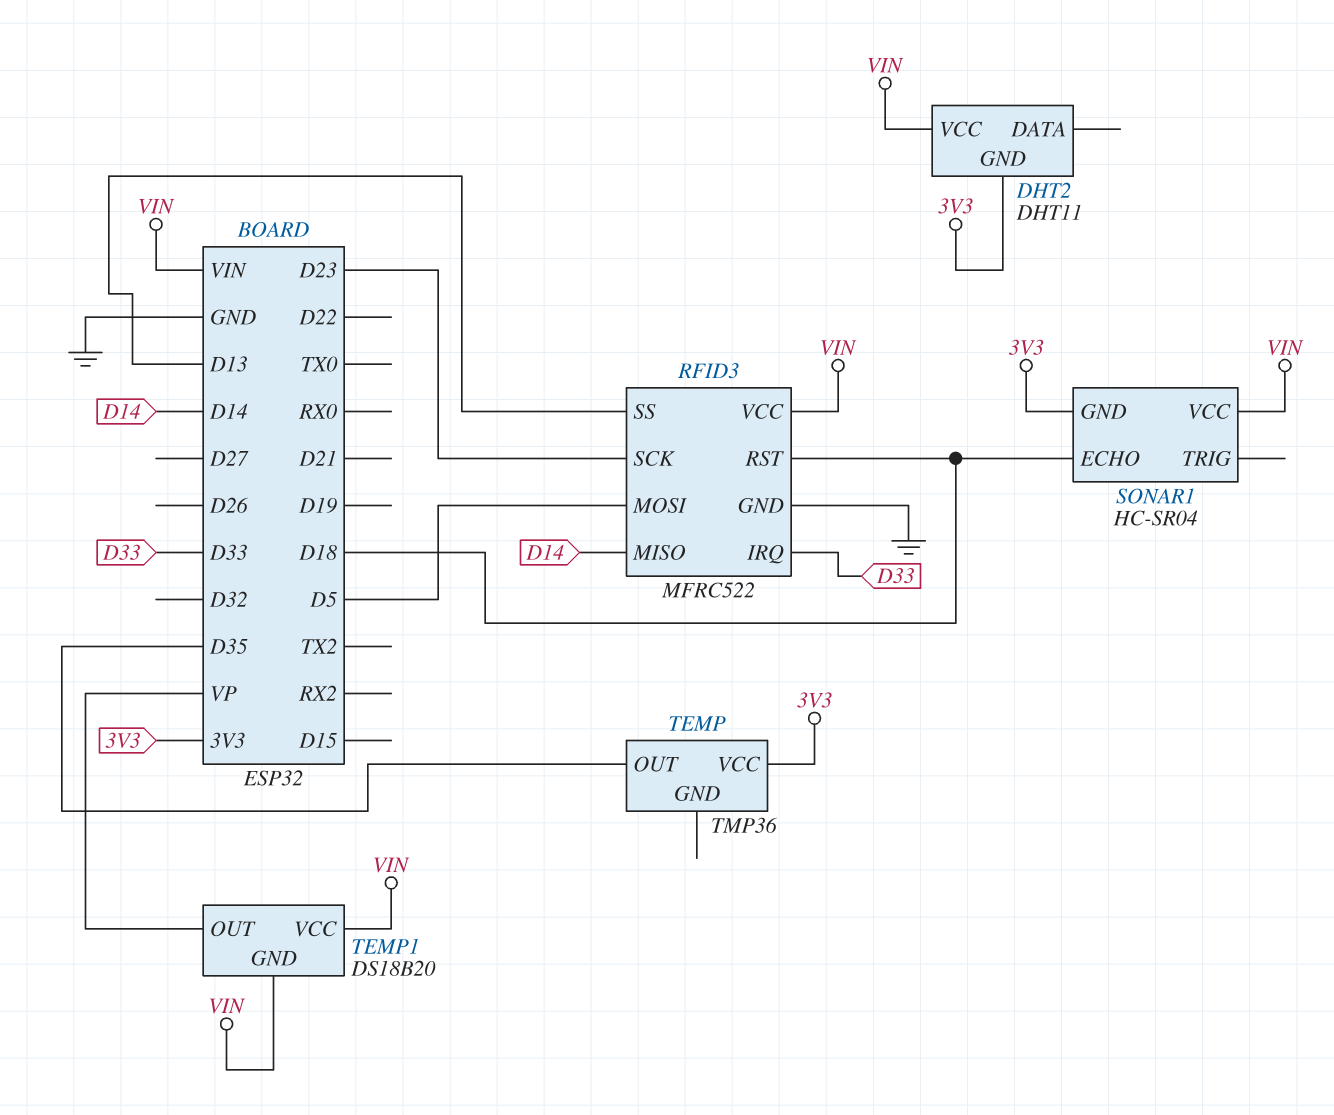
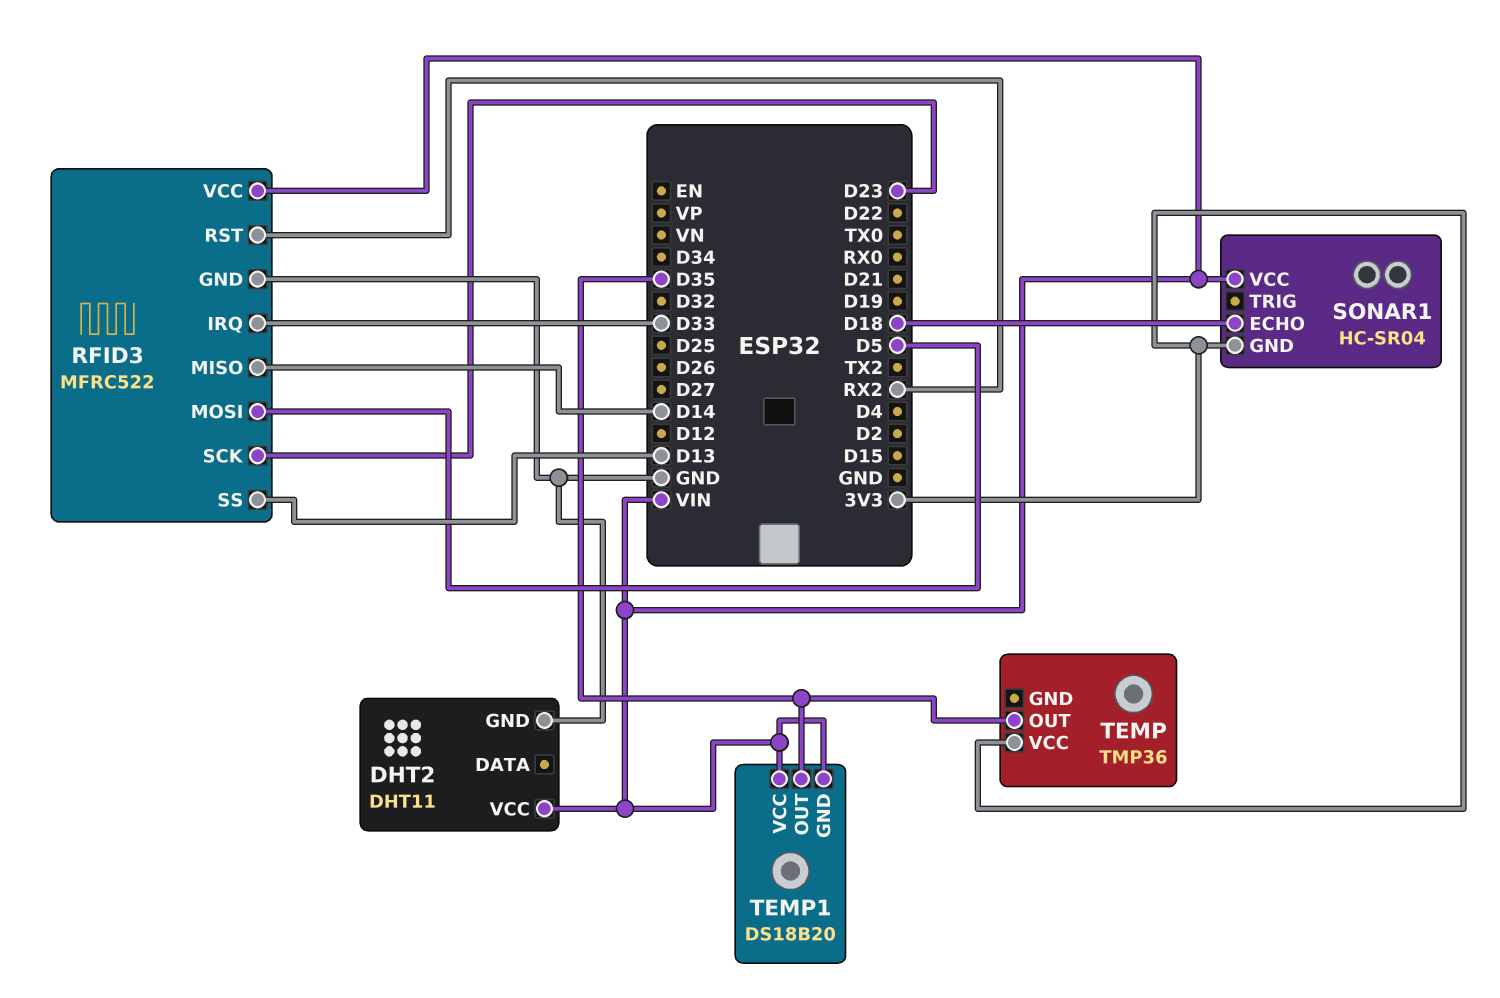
DHT2 pin GND: 3V3 -> GND
RFID3 pin RST: D18 -> RX2
TEMP1 pin OUT: VP -> D35

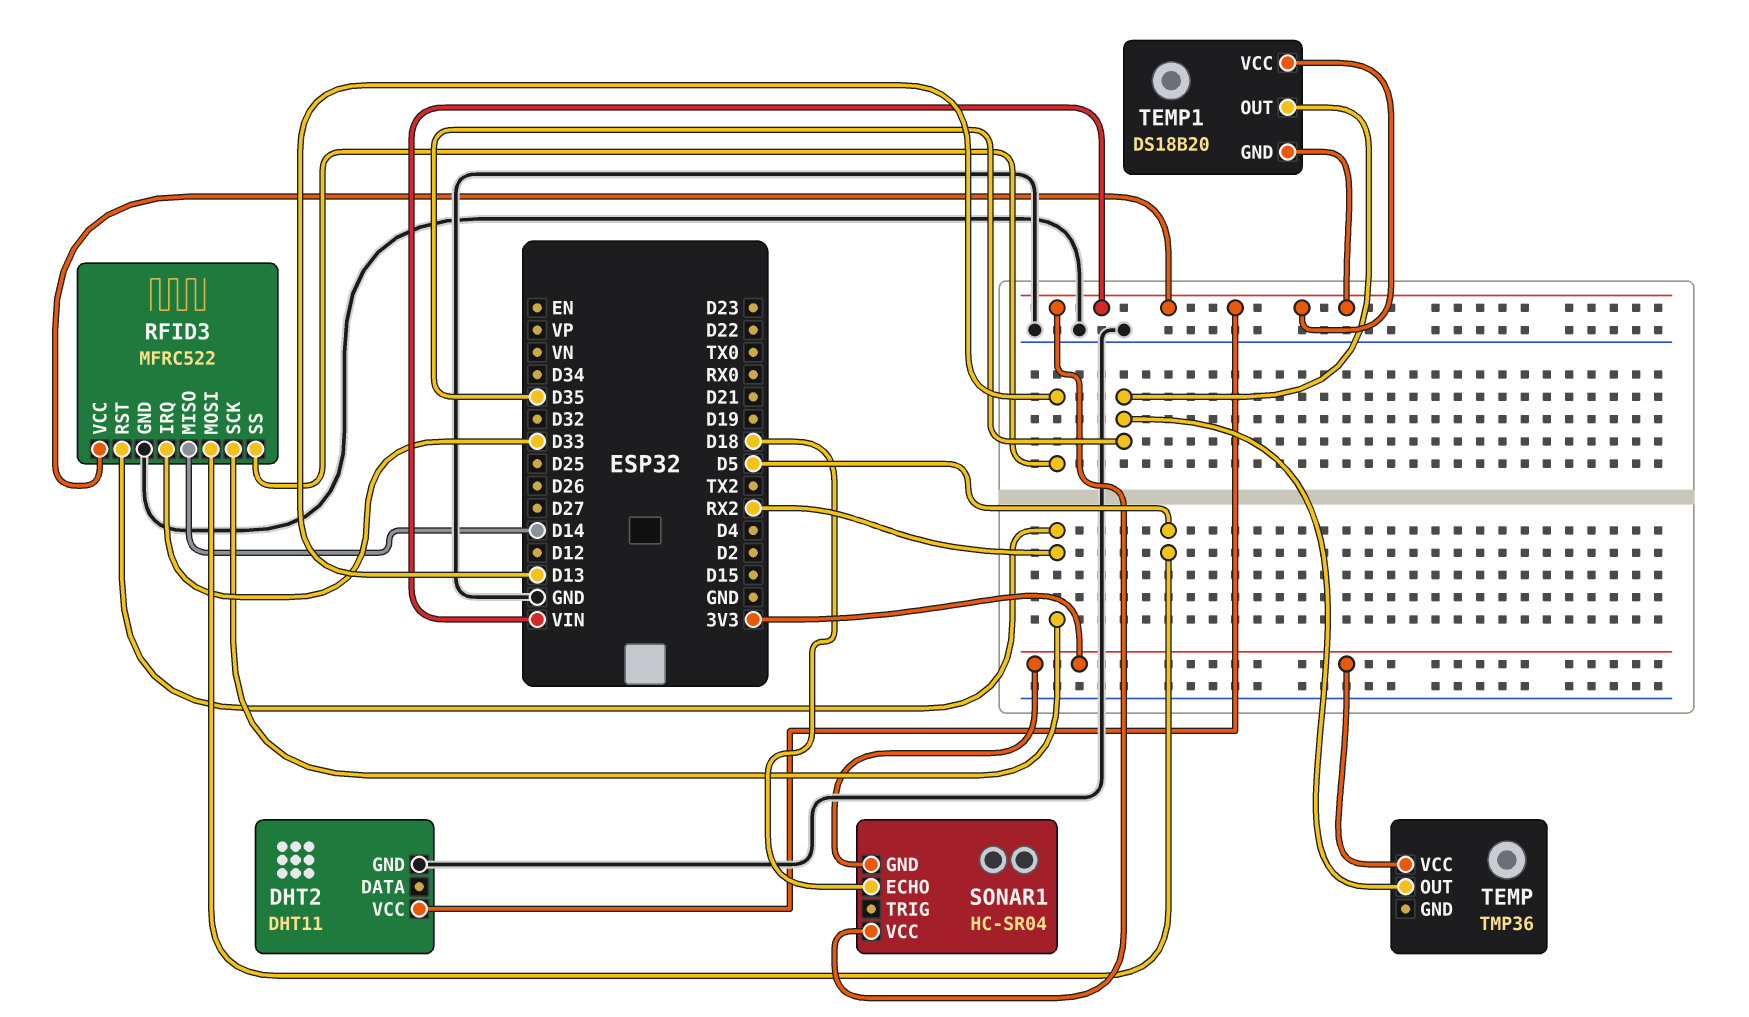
RFID3 pin SCK: D23 -> RX2

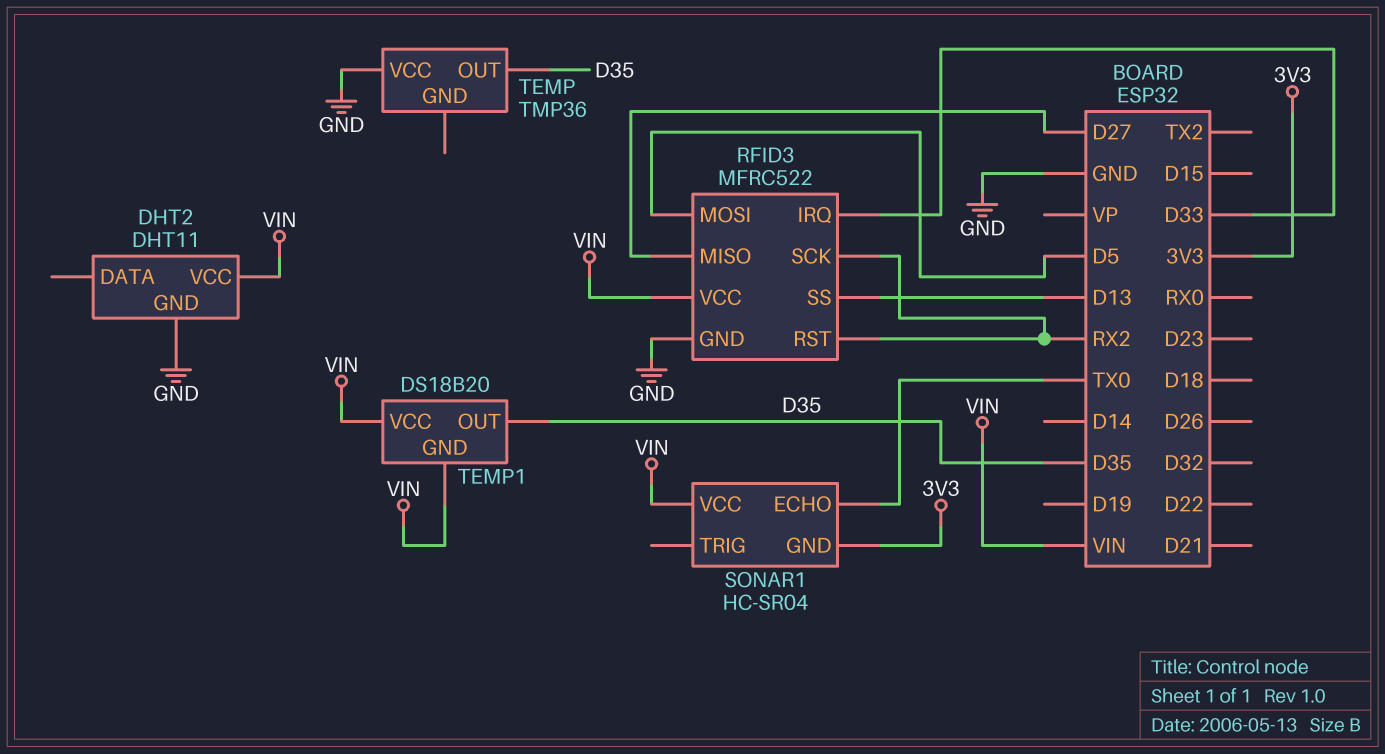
RFID3 pin MISO: D14 -> D27
SONAR1 pin ECHO: D18 -> TX0
TEMP pin VCC: 3V3 -> GND

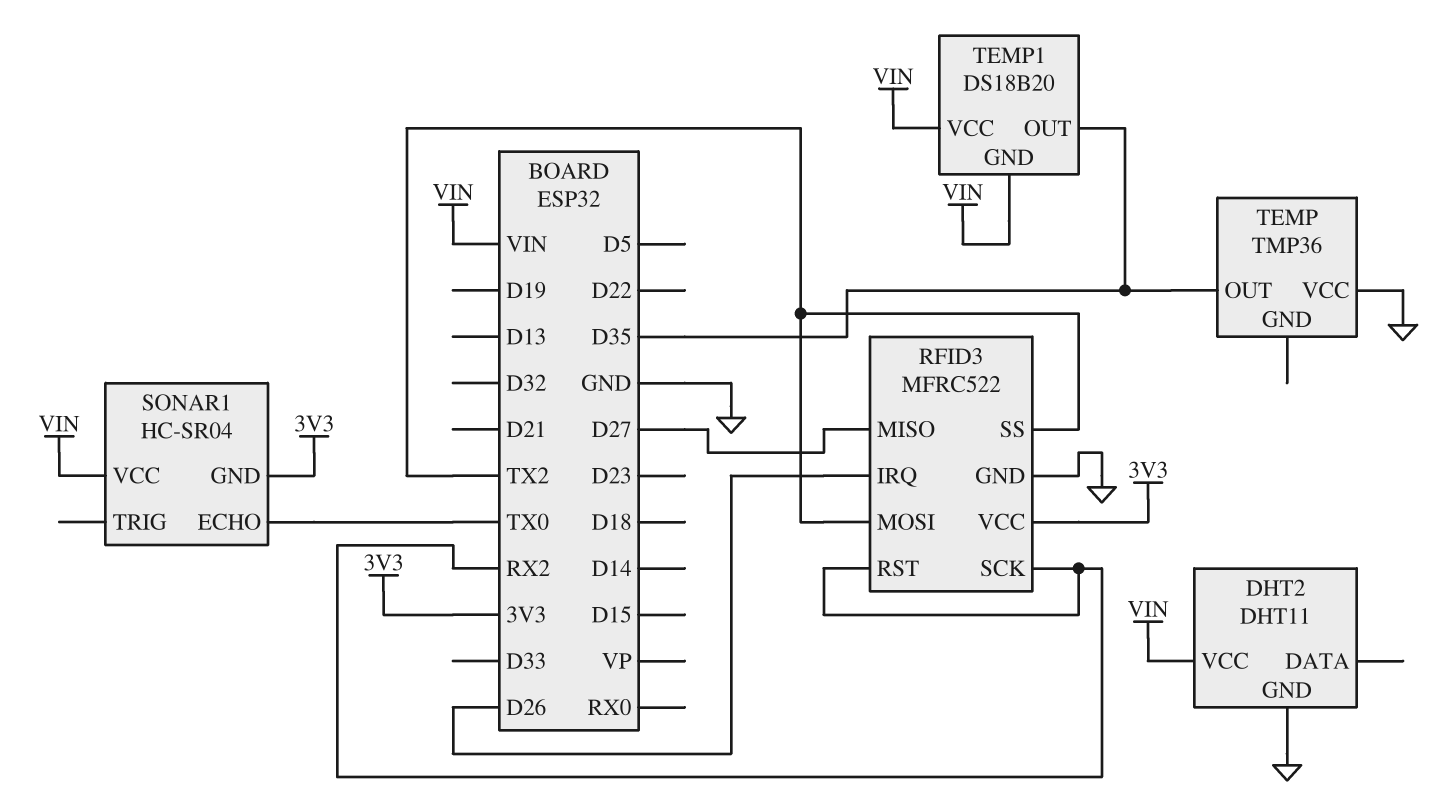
RFID3 pin IRQ: D33 -> D26
RFID3 pin MOSI: D5 -> TX2
RFID3 pin SS: D13 -> TX2
RFID3 pin VCC: VIN -> 3V3

